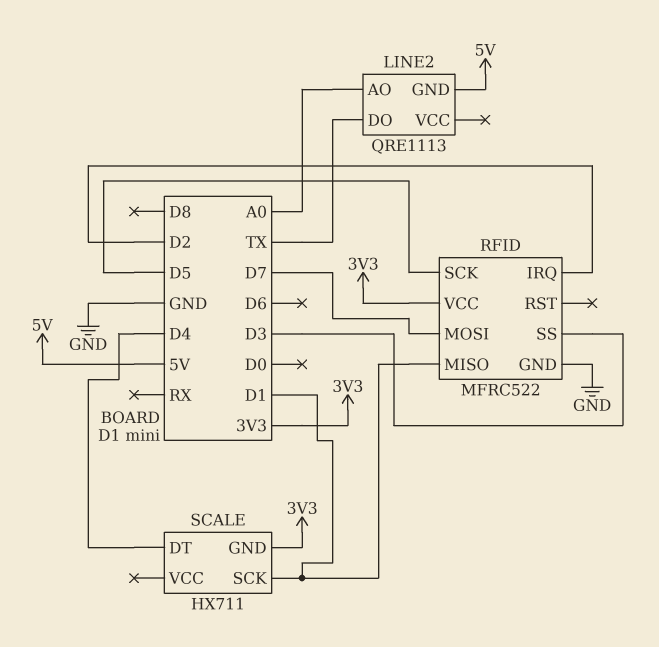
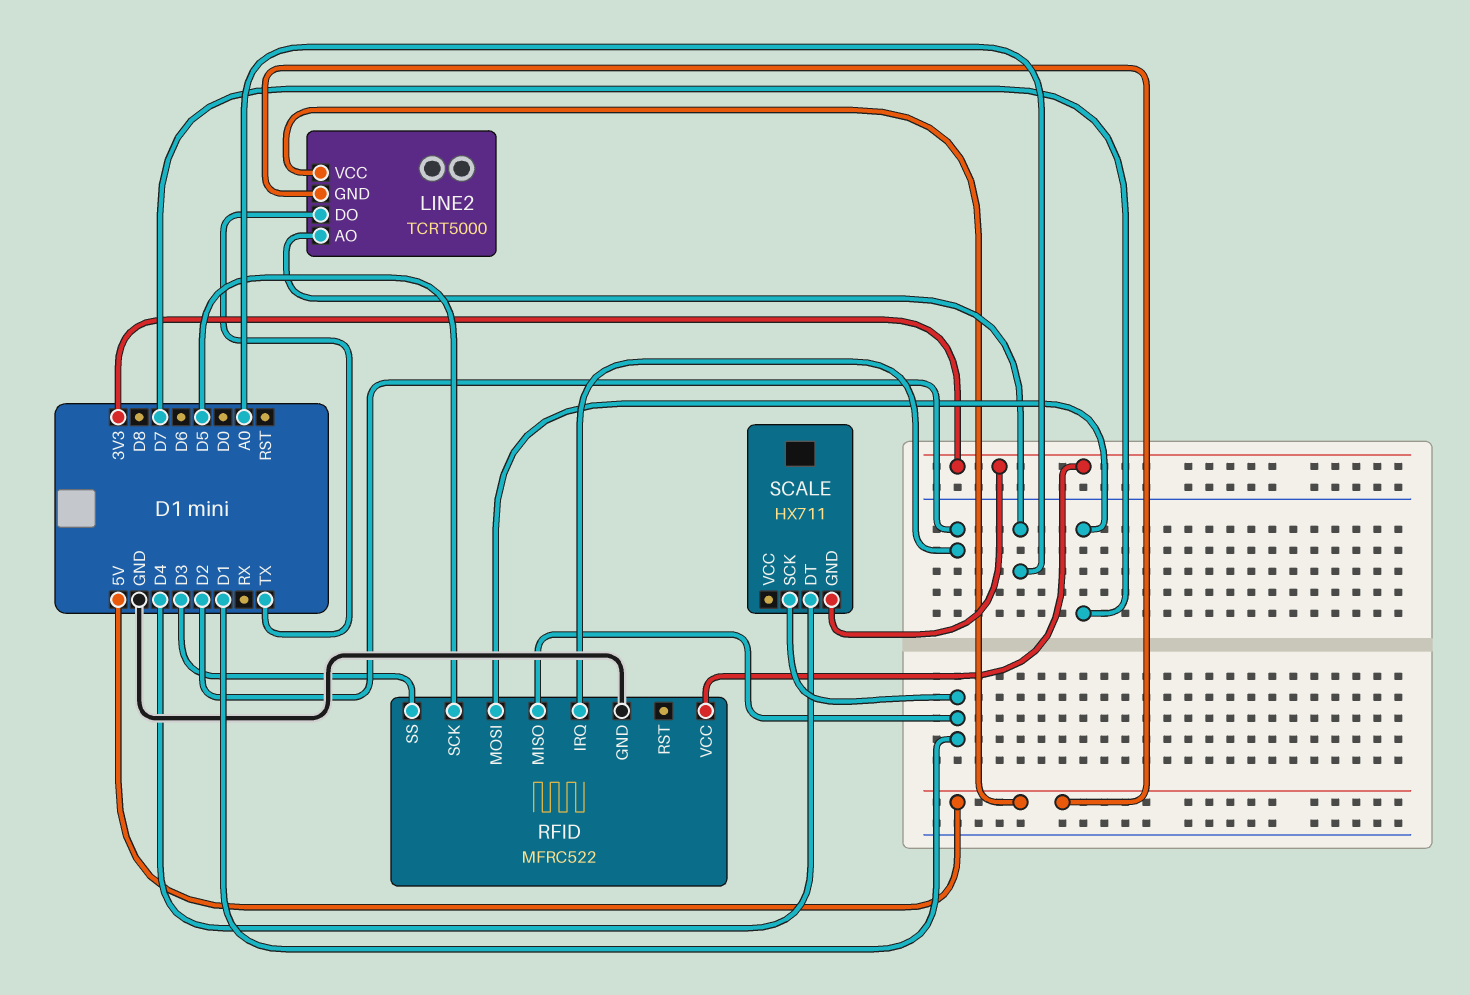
LINE2: QRE1113 -> TCRT5000
LINE2 pin VCC: none -> 5V

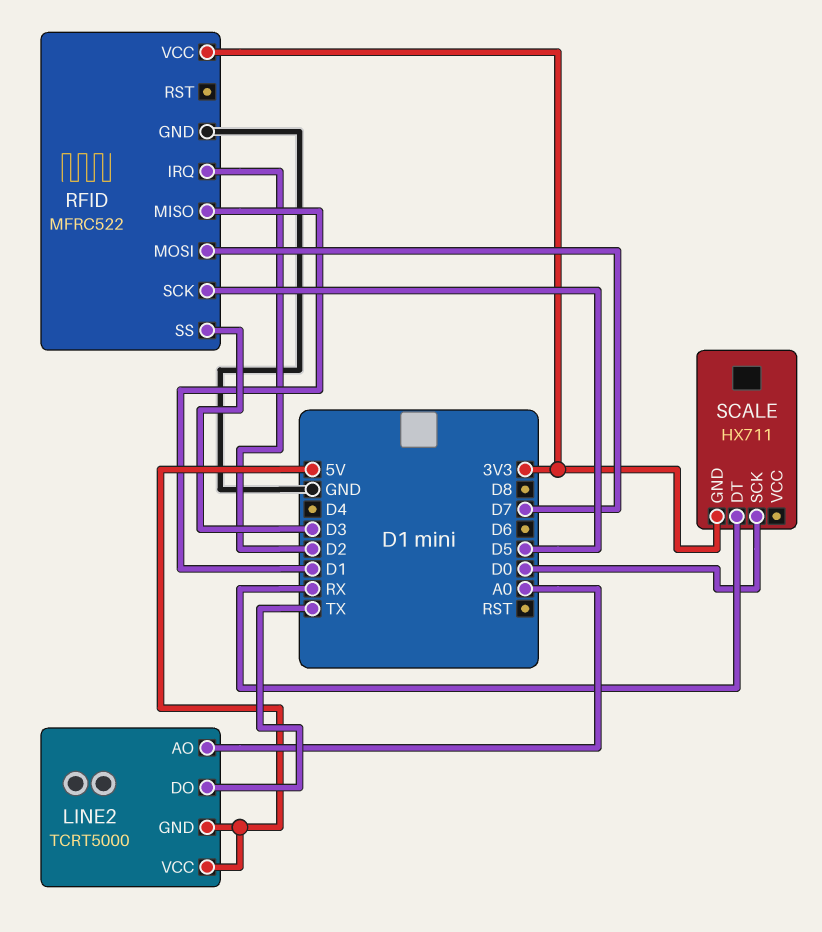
SCALE pin DT: D4 -> RX
SCALE pin SCK: D1 -> D0

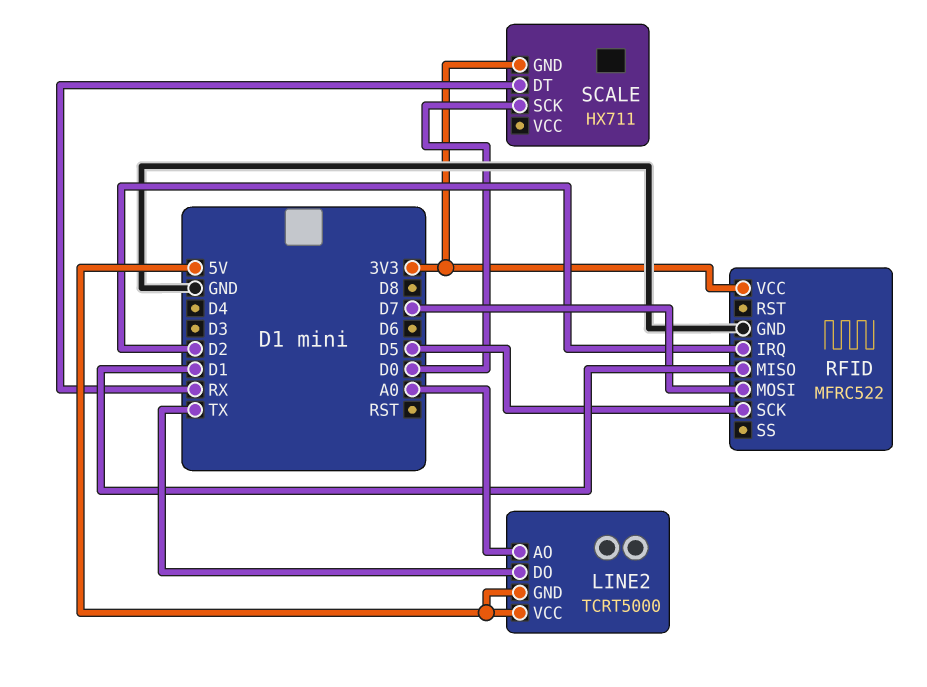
RFID pin SS: D3 -> none

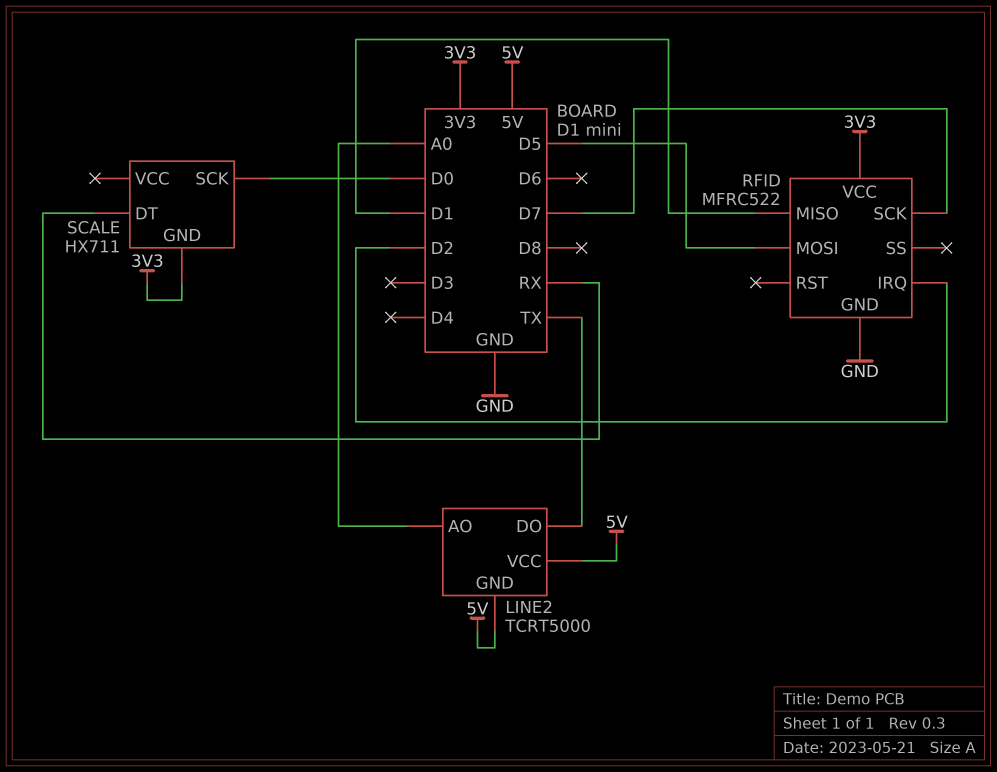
RFID pin MOSI: D7 -> D5
RFID pin SCK: D5 -> D7

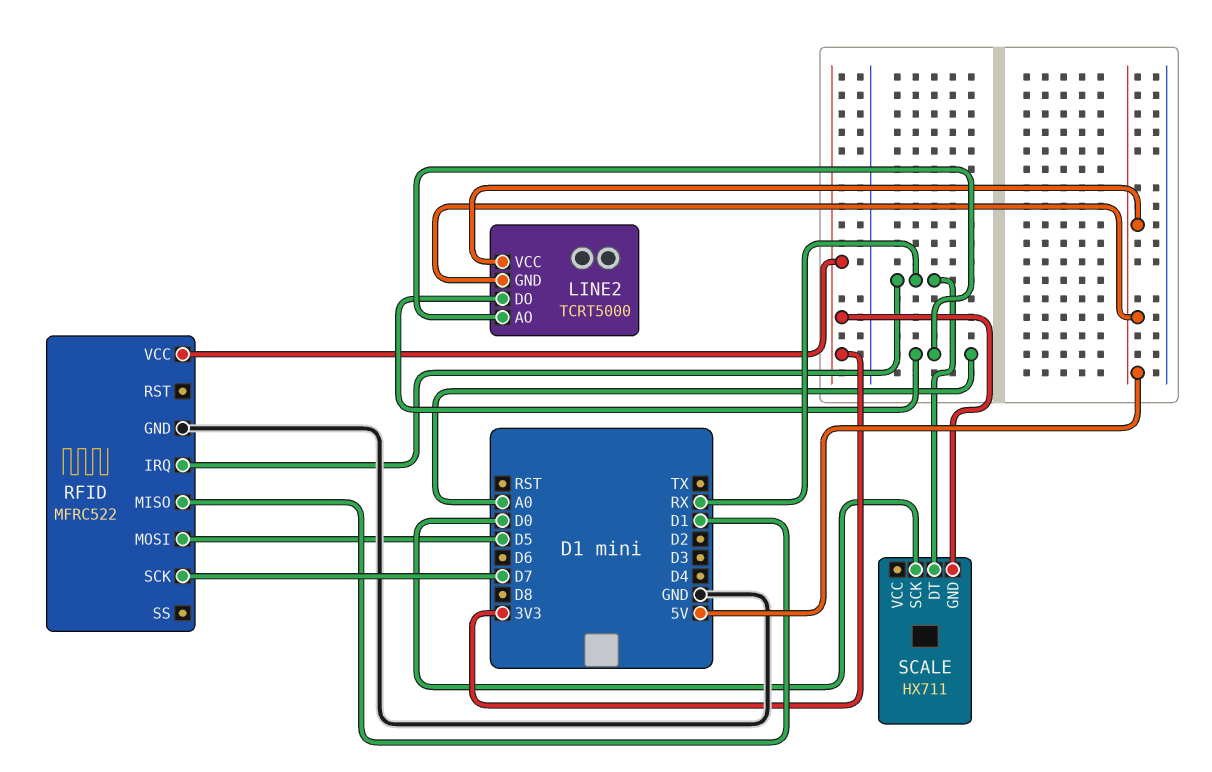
LINE2 pin DO: TX -> A0
RFID pin IRQ: D2 -> RX

